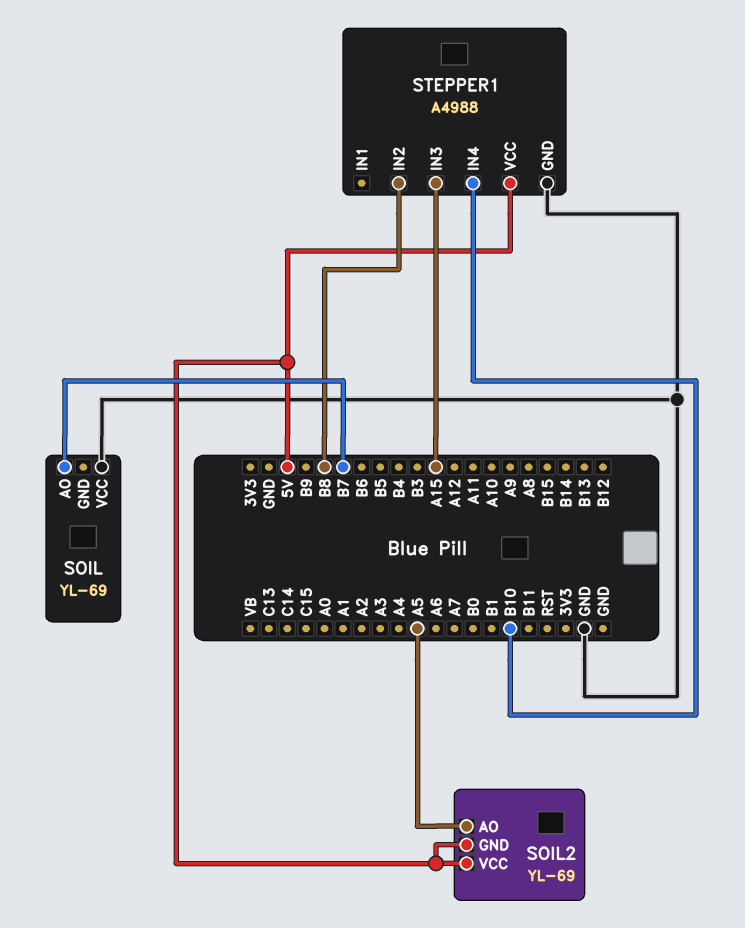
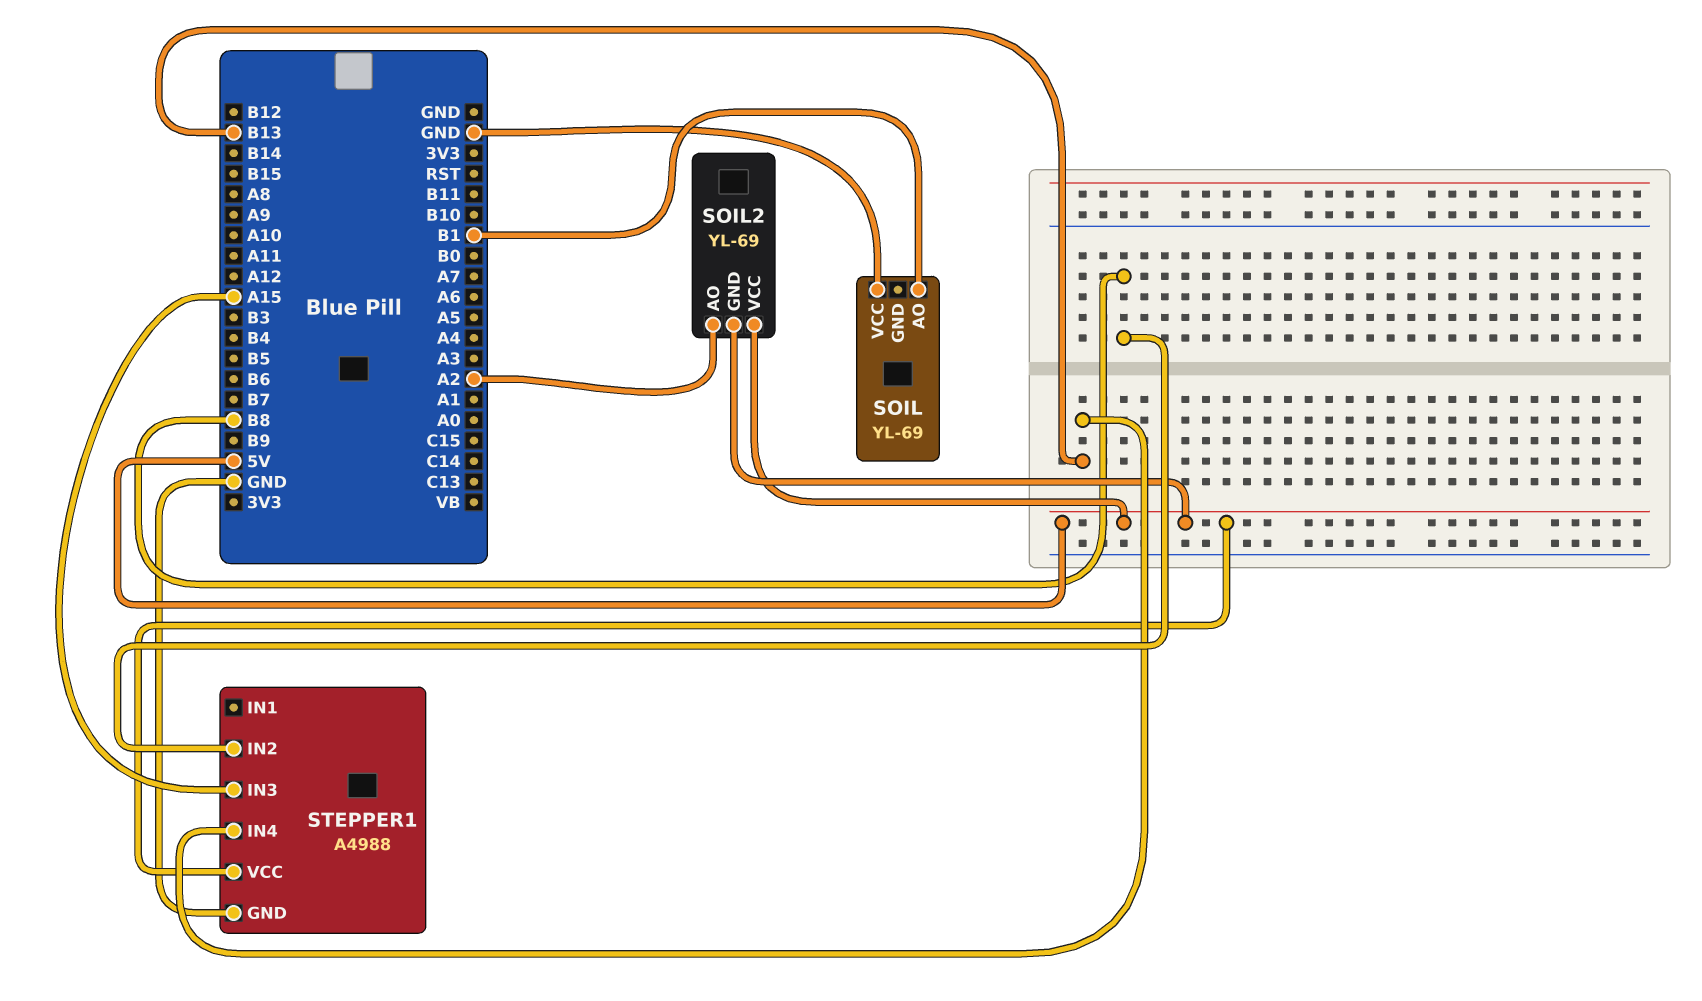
SOIL pin AO: B7 -> B1
SOIL2 pin AO: A5 -> A2
STEPPER1 pin IN4: B10 -> B13

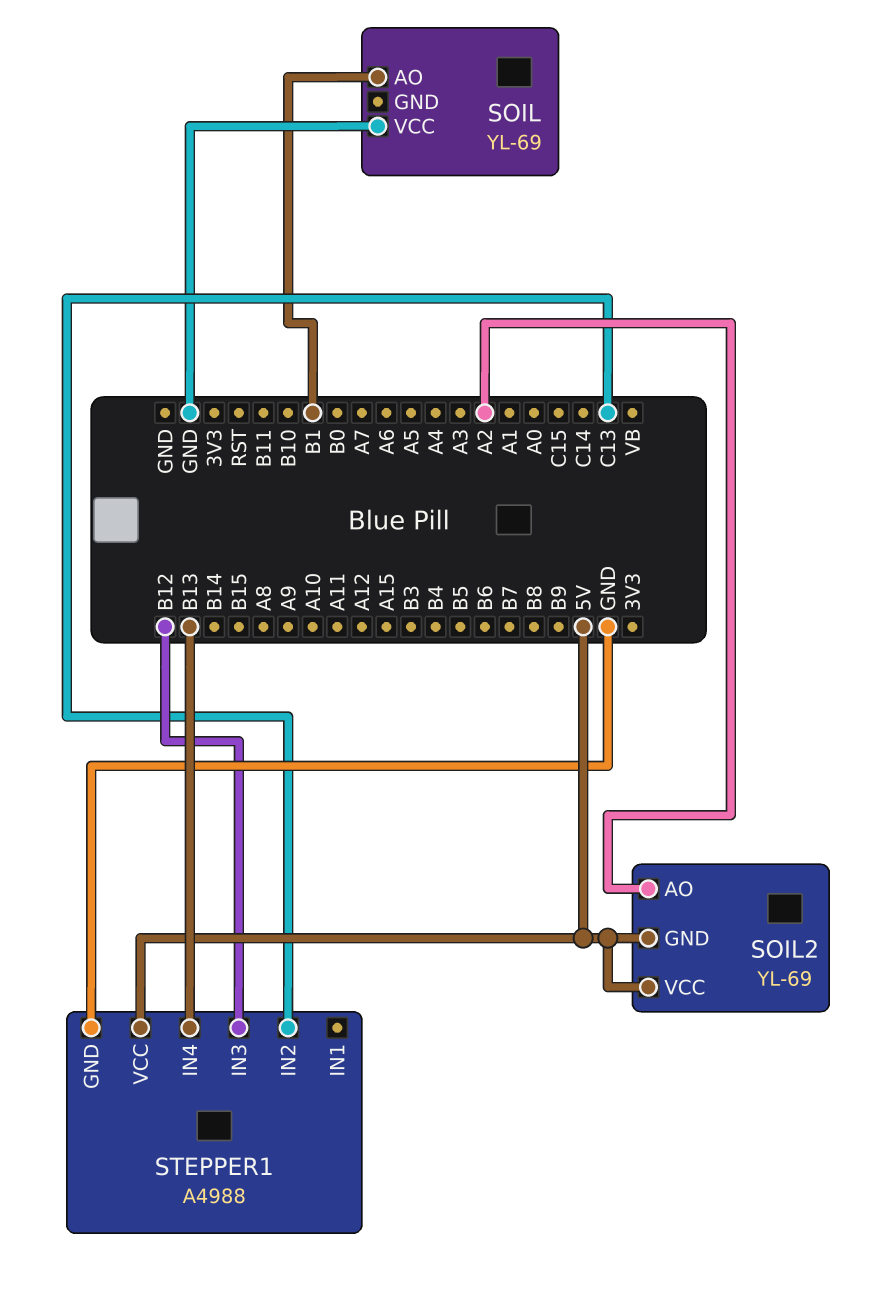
STEPPER1 pin IN2: B8 -> C13
STEPPER1 pin IN3: A15 -> B12

